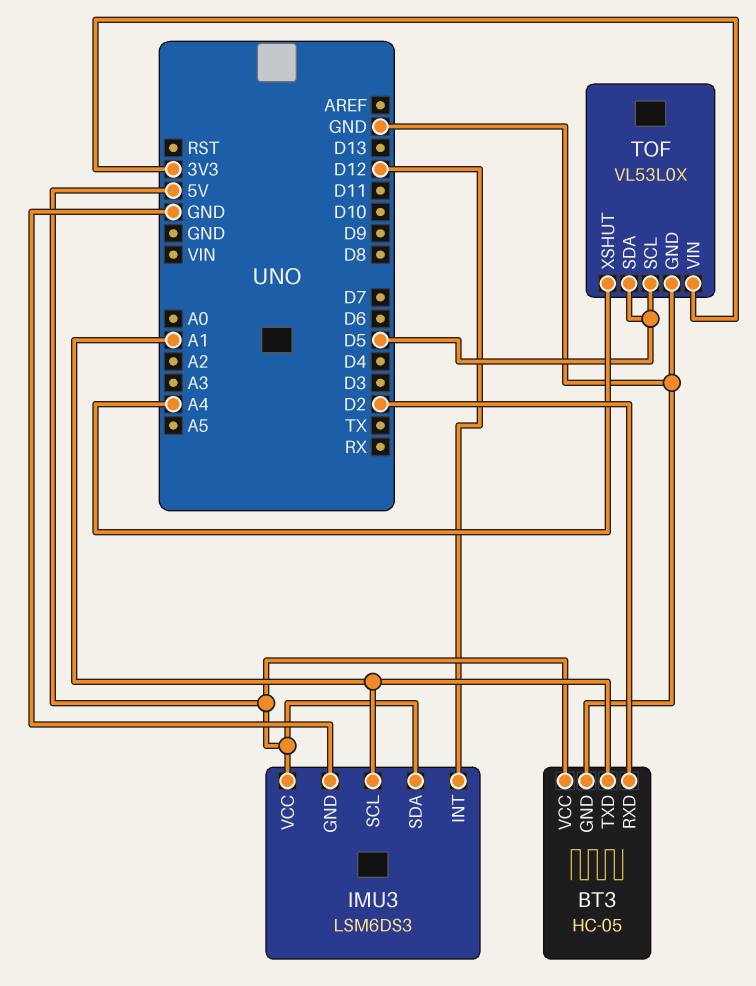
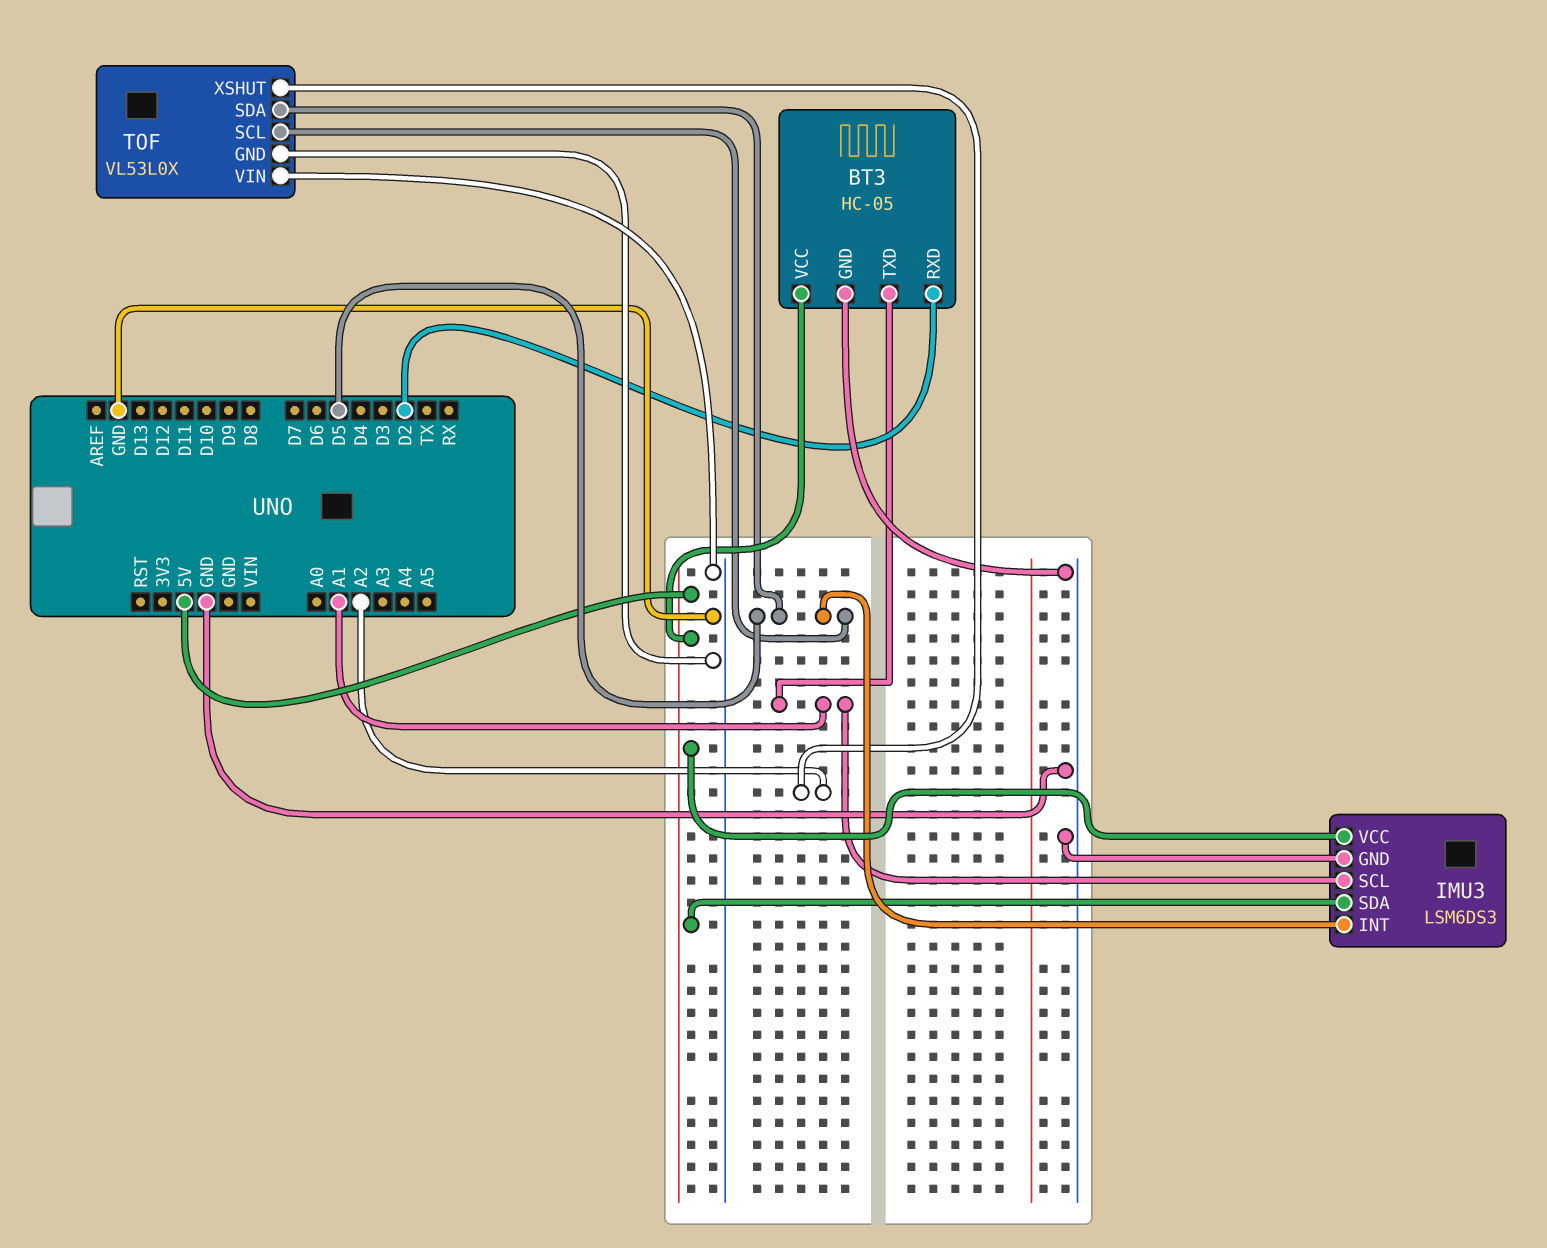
IMU3 pin INT: D12 -> D5
TOF pin VIN: 3V3 -> GND
TOF pin XSHUT: A4 -> A2

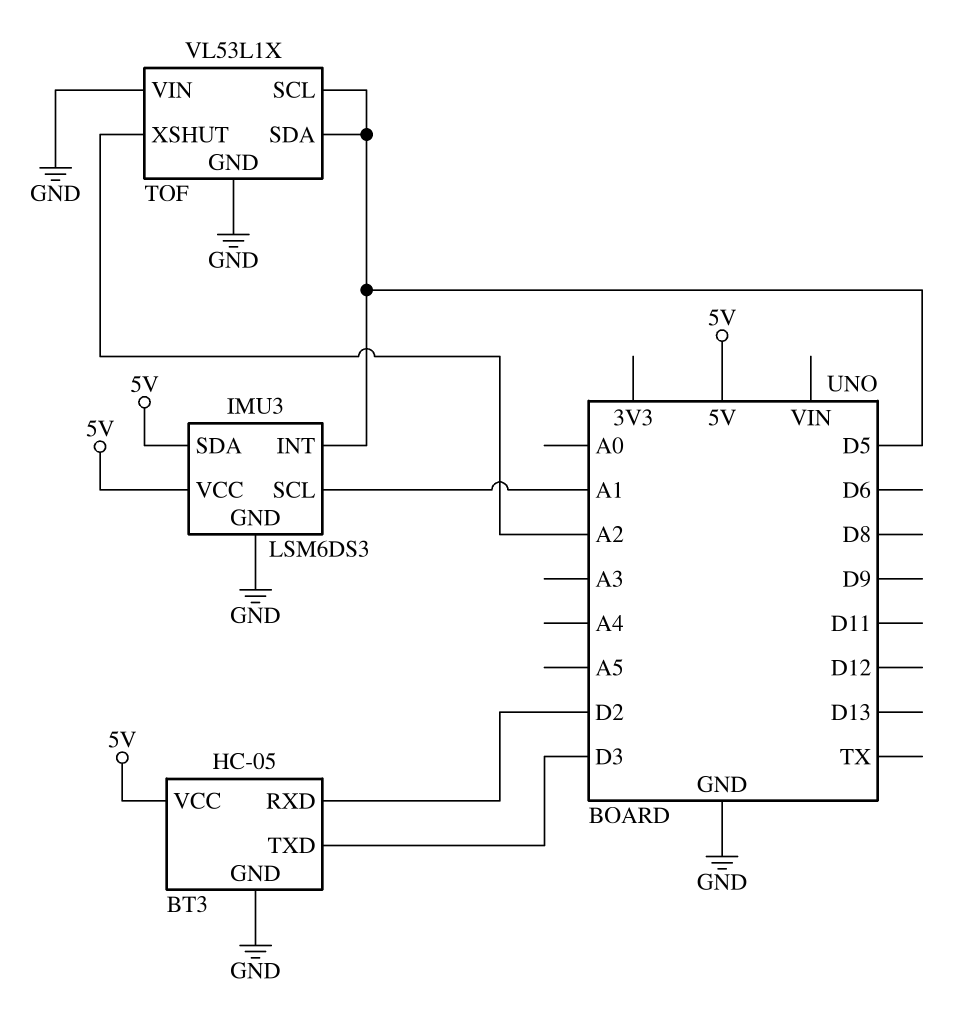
BT3 pin TXD: A1 -> D3
TOF: VL53L0X -> VL53L1X

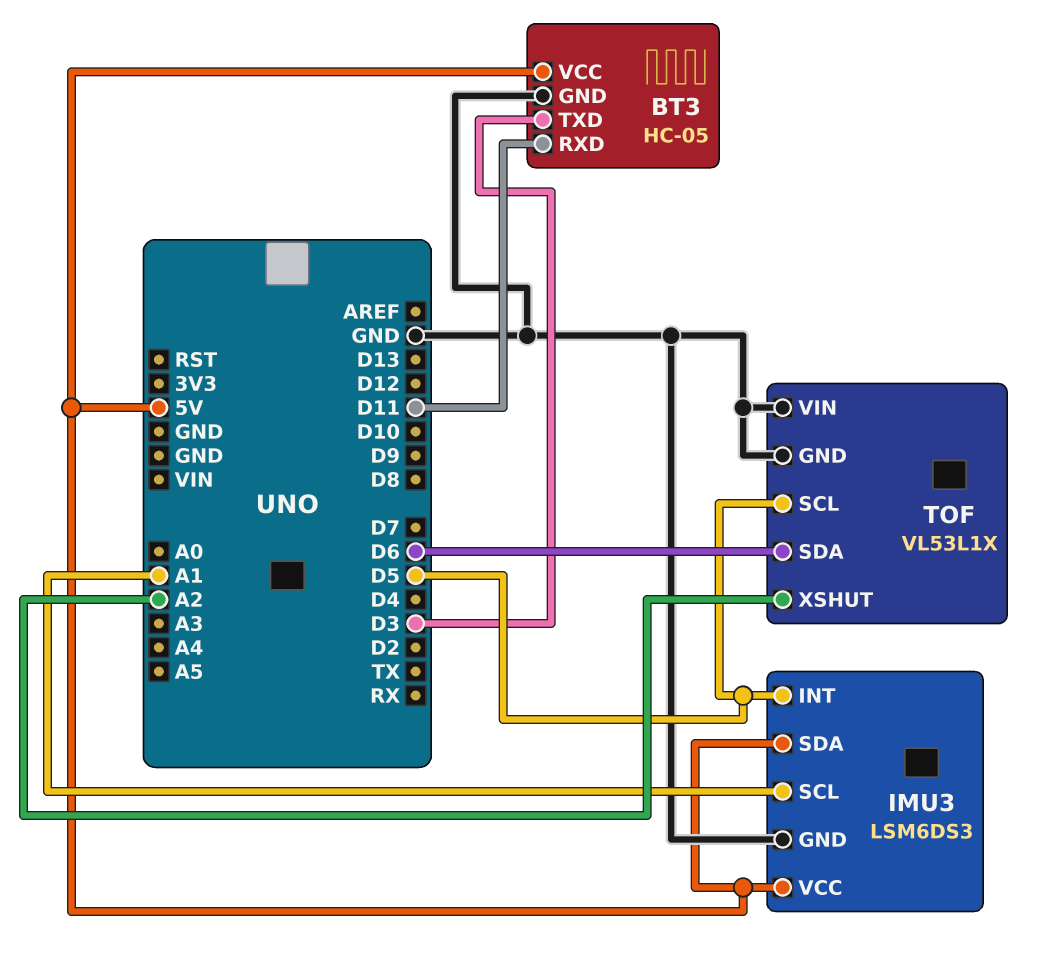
BT3 pin RXD: D2 -> D11
TOF pin SDA: D5 -> D6

